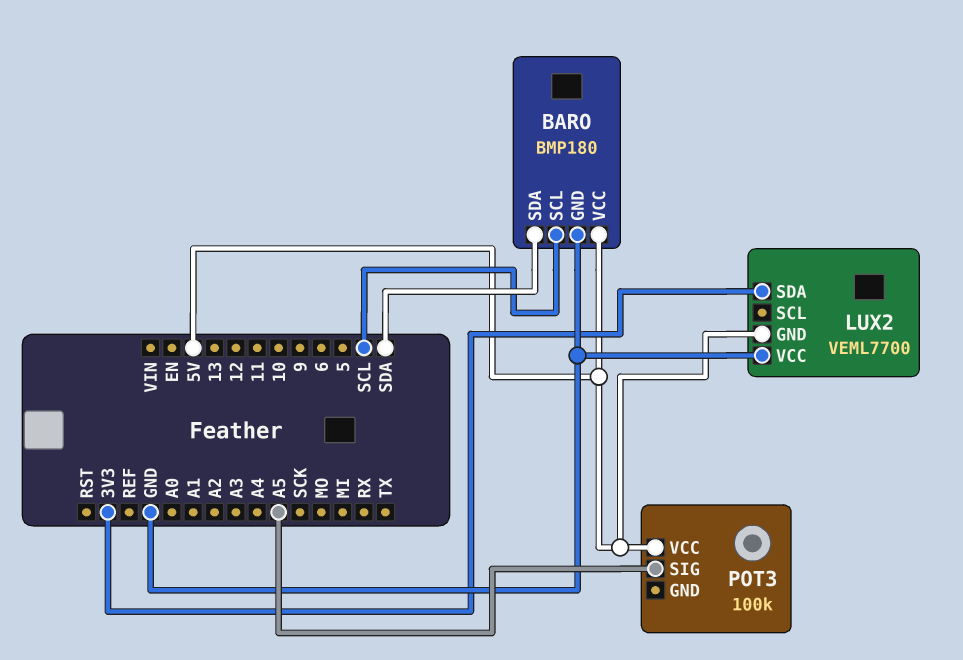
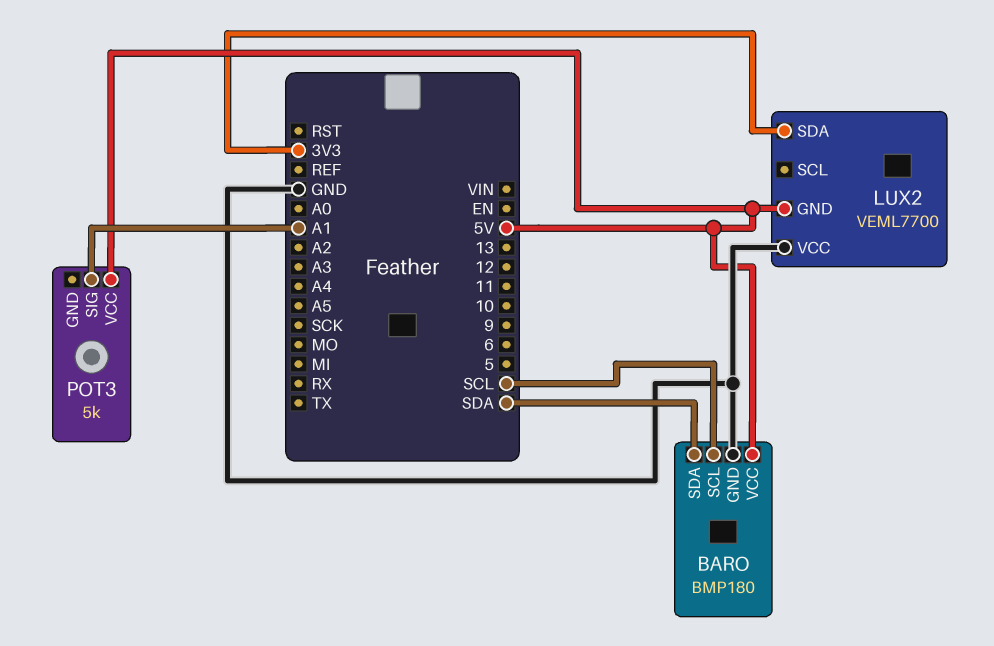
POT3: 100k -> 5k
POT3 pin SIG: A5 -> A1

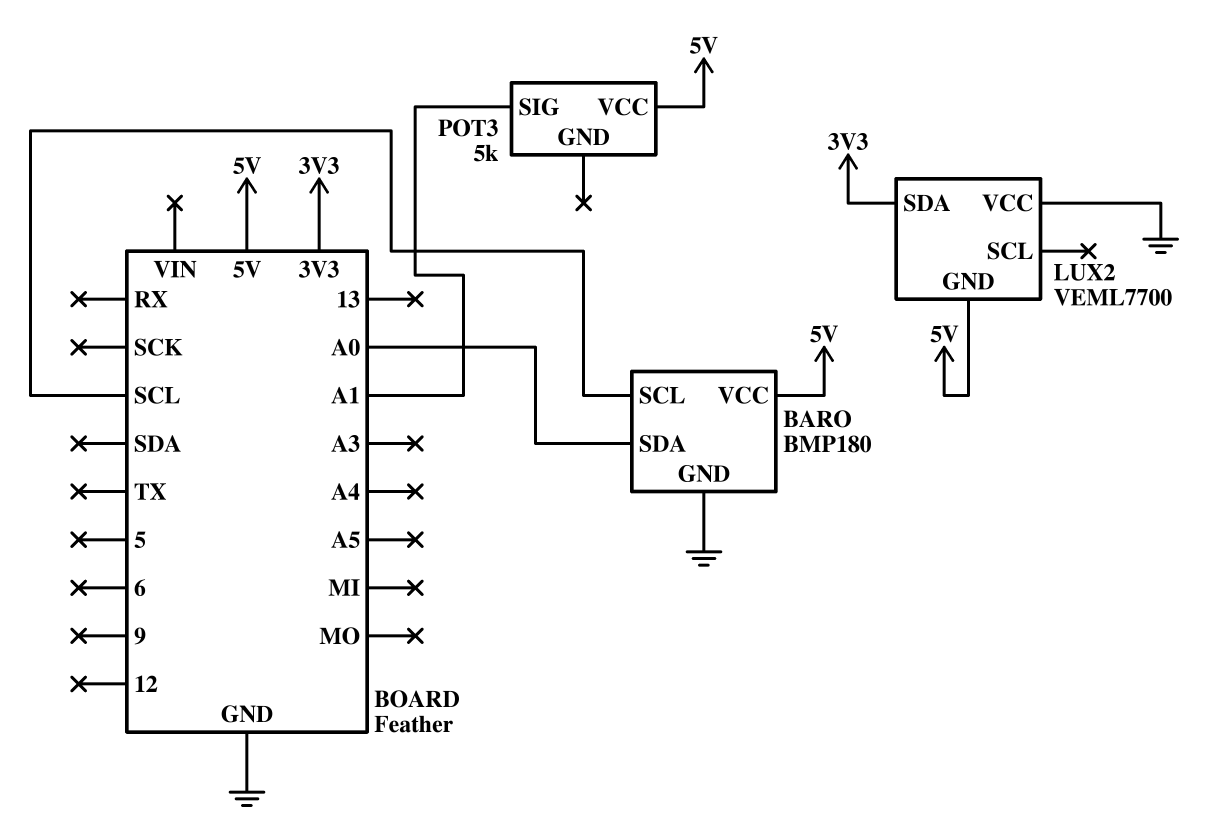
BARO pin SDA: SDA -> A0

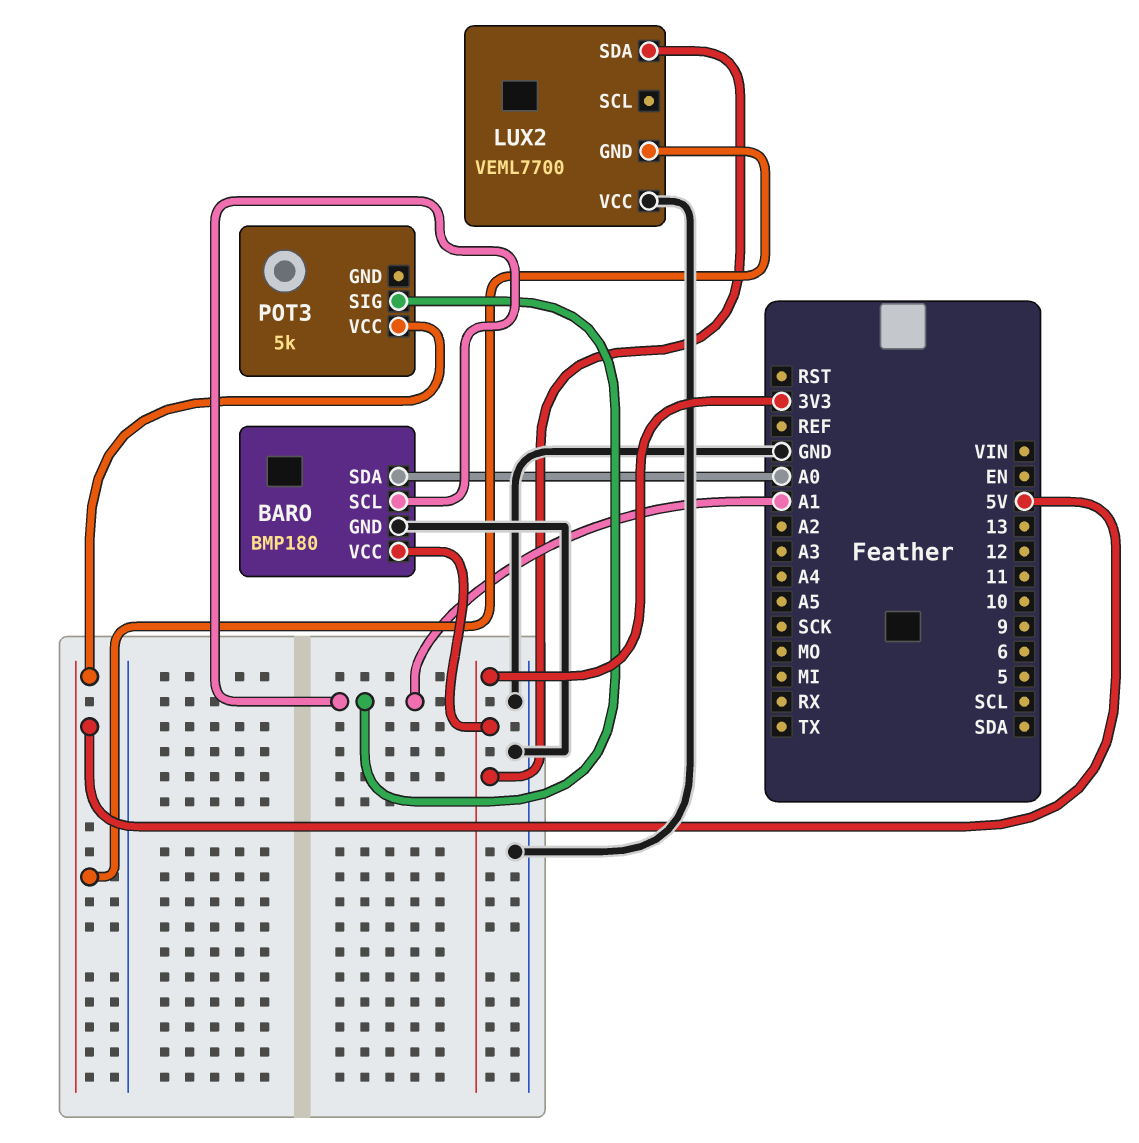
BARO pin SCL: SCL -> A1
BARO pin VCC: 5V -> 3V3

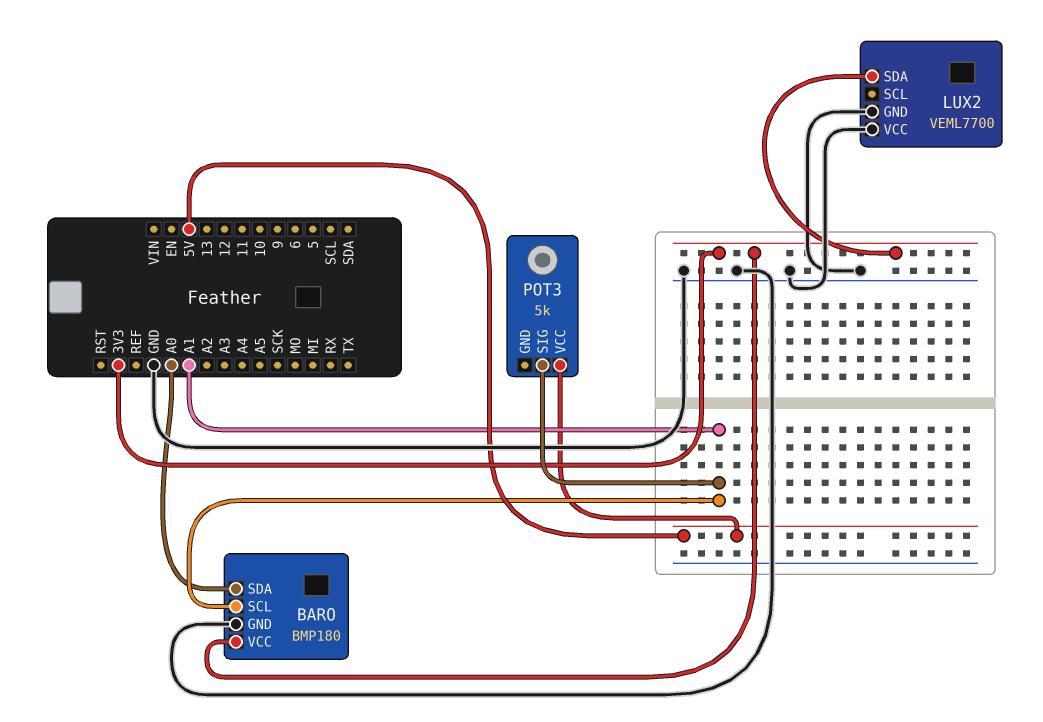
LUX2 pin GND: 5V -> GND

